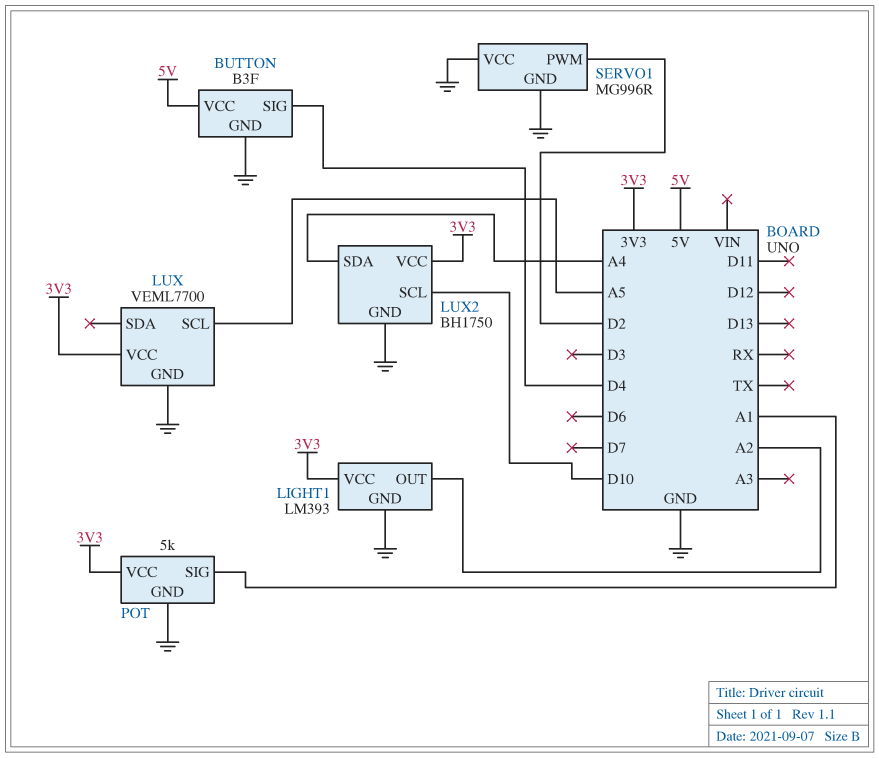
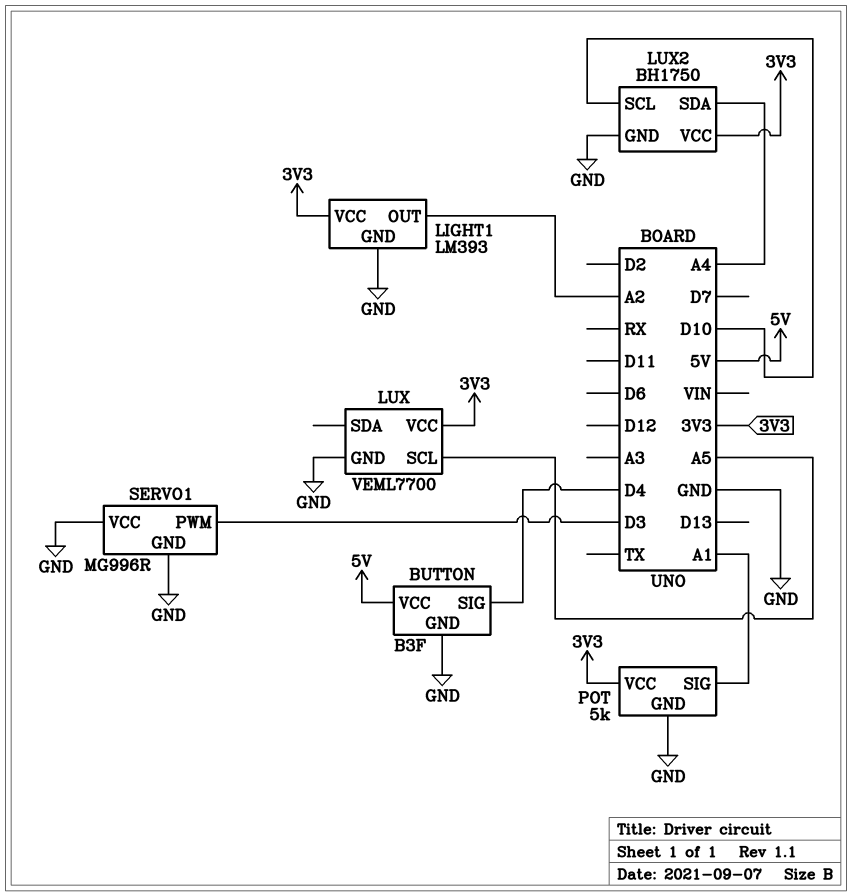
SERVO1 pin PWM: D2 -> D3

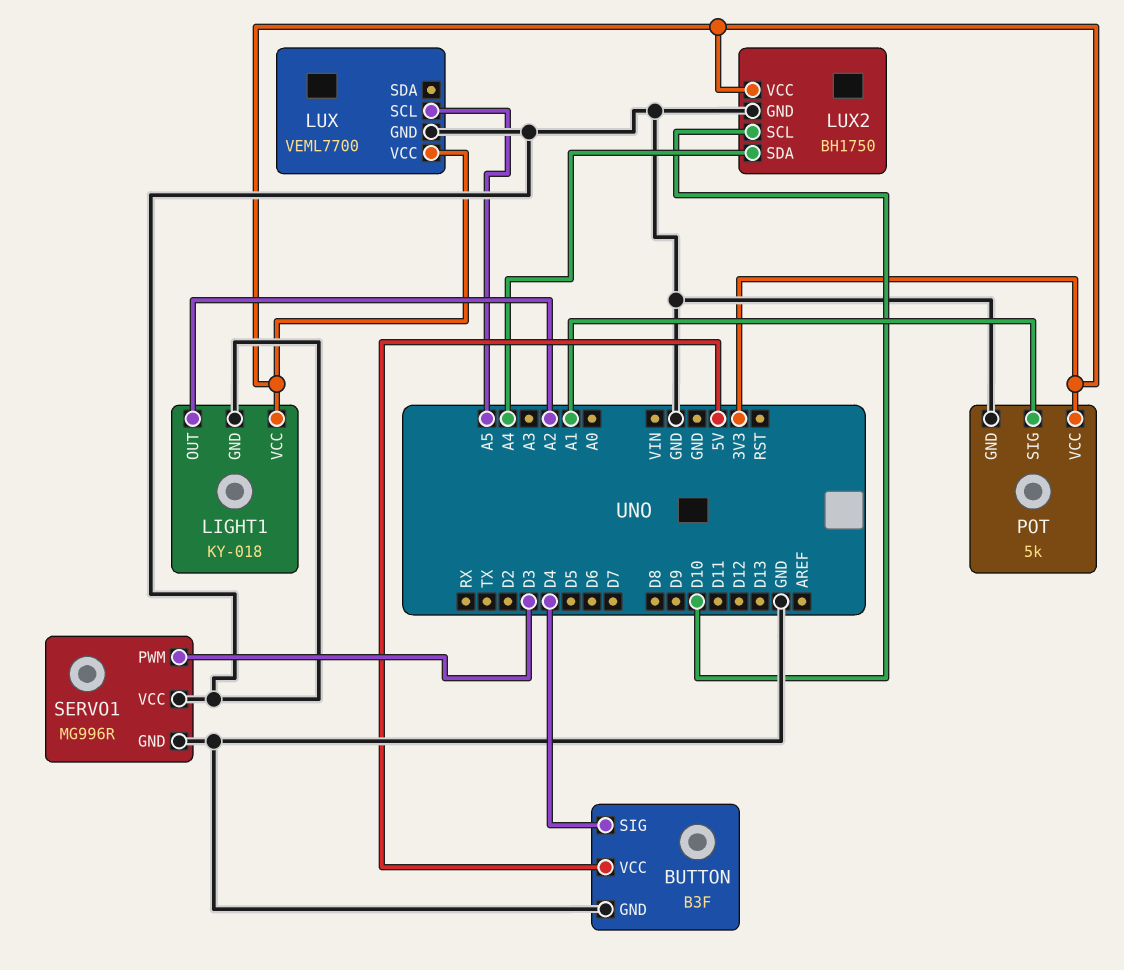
LIGHT1: LM393 -> KY-018

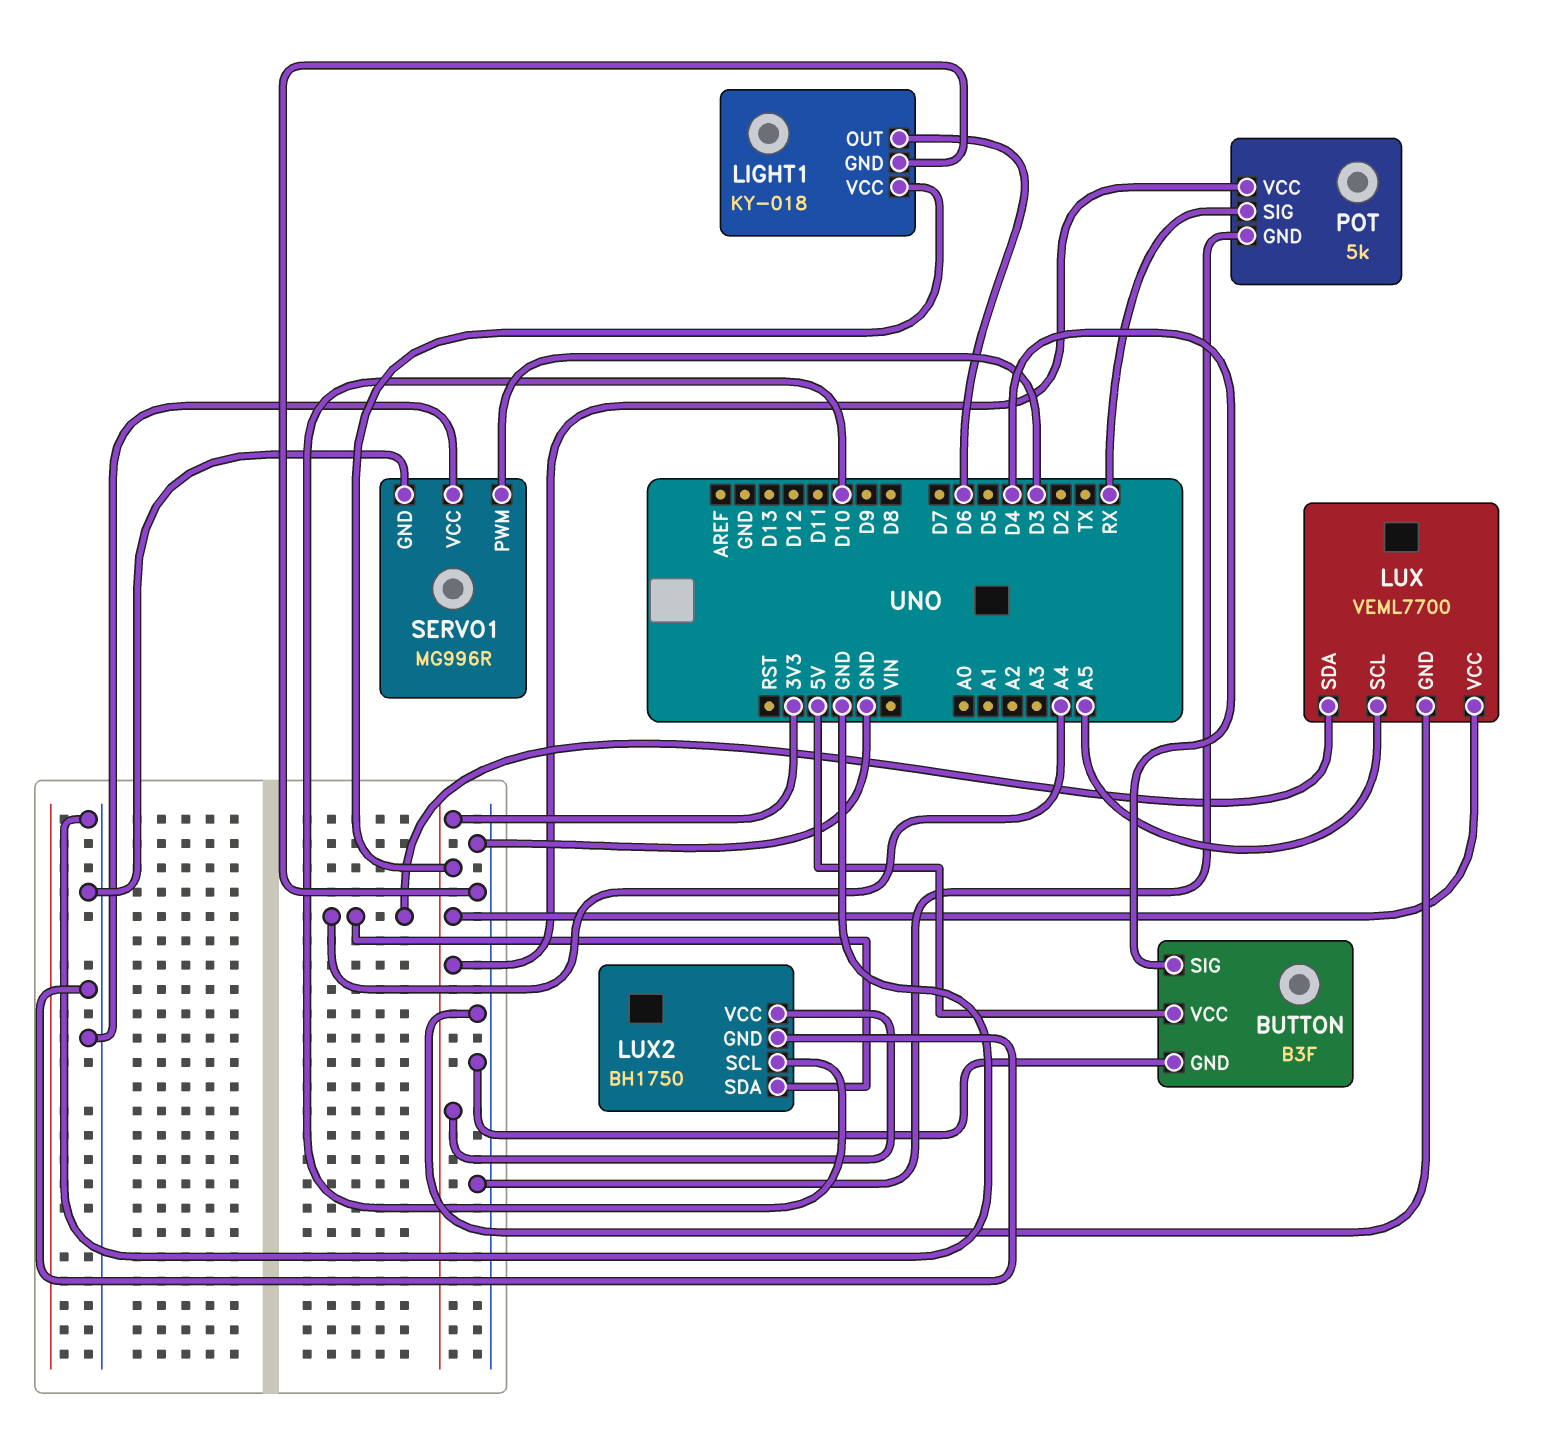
LIGHT1 pin OUT: A2 -> D6
LUX pin SDA: none -> A4
POT pin SIG: A1 -> RX

